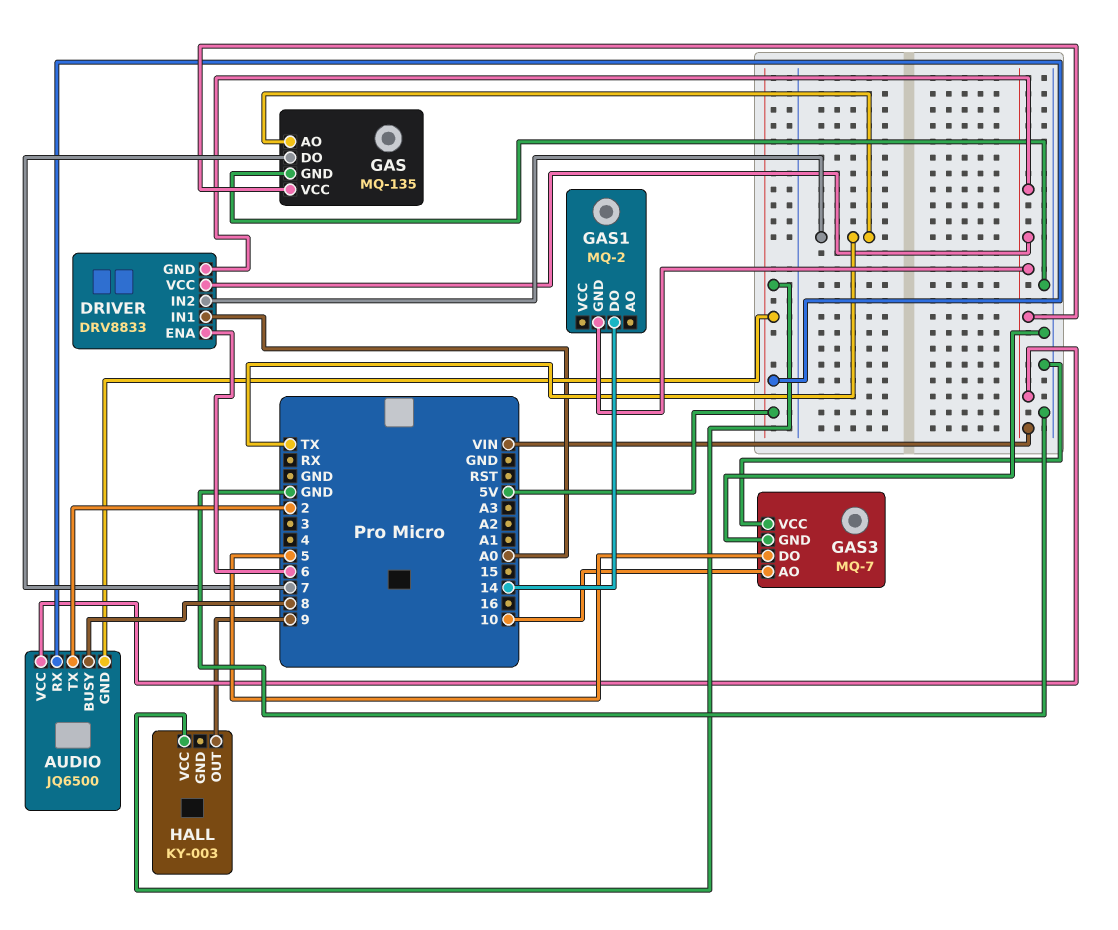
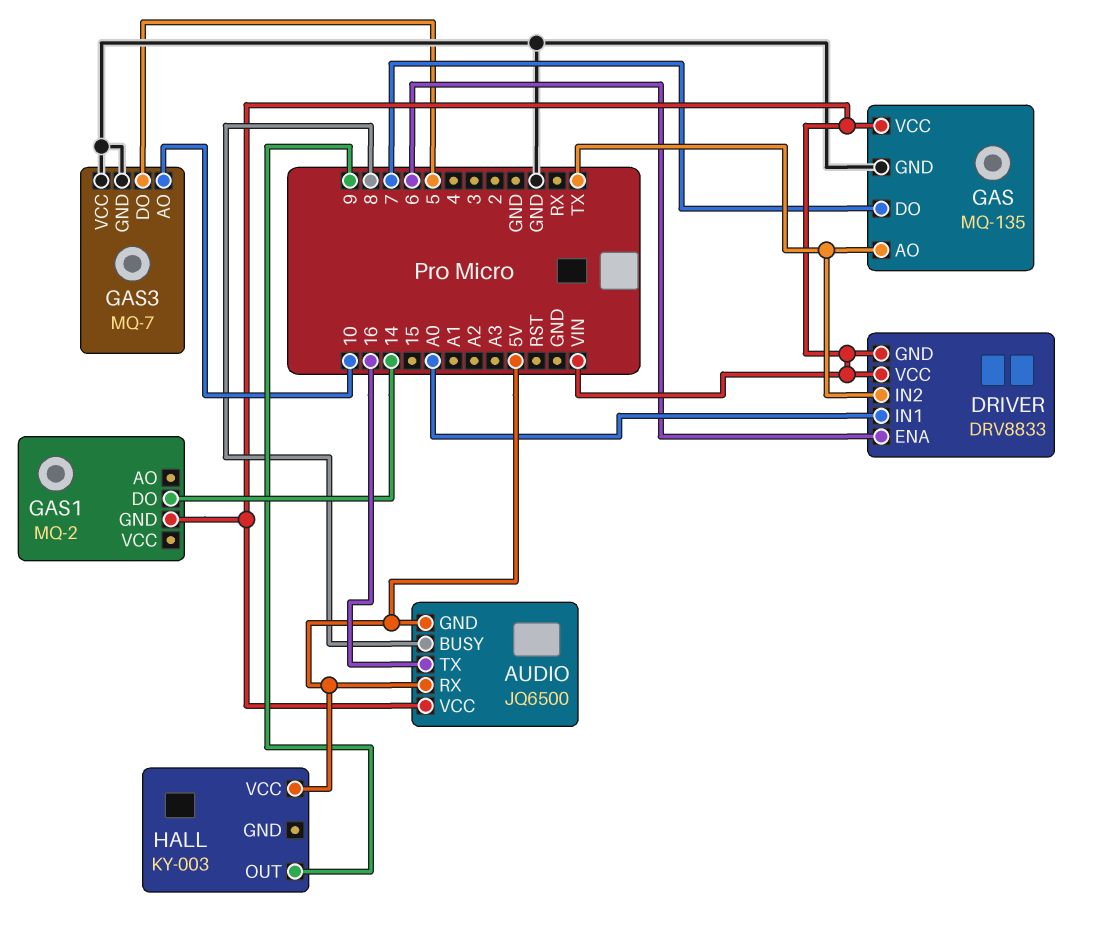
AUDIO pin TX: 2 -> 16

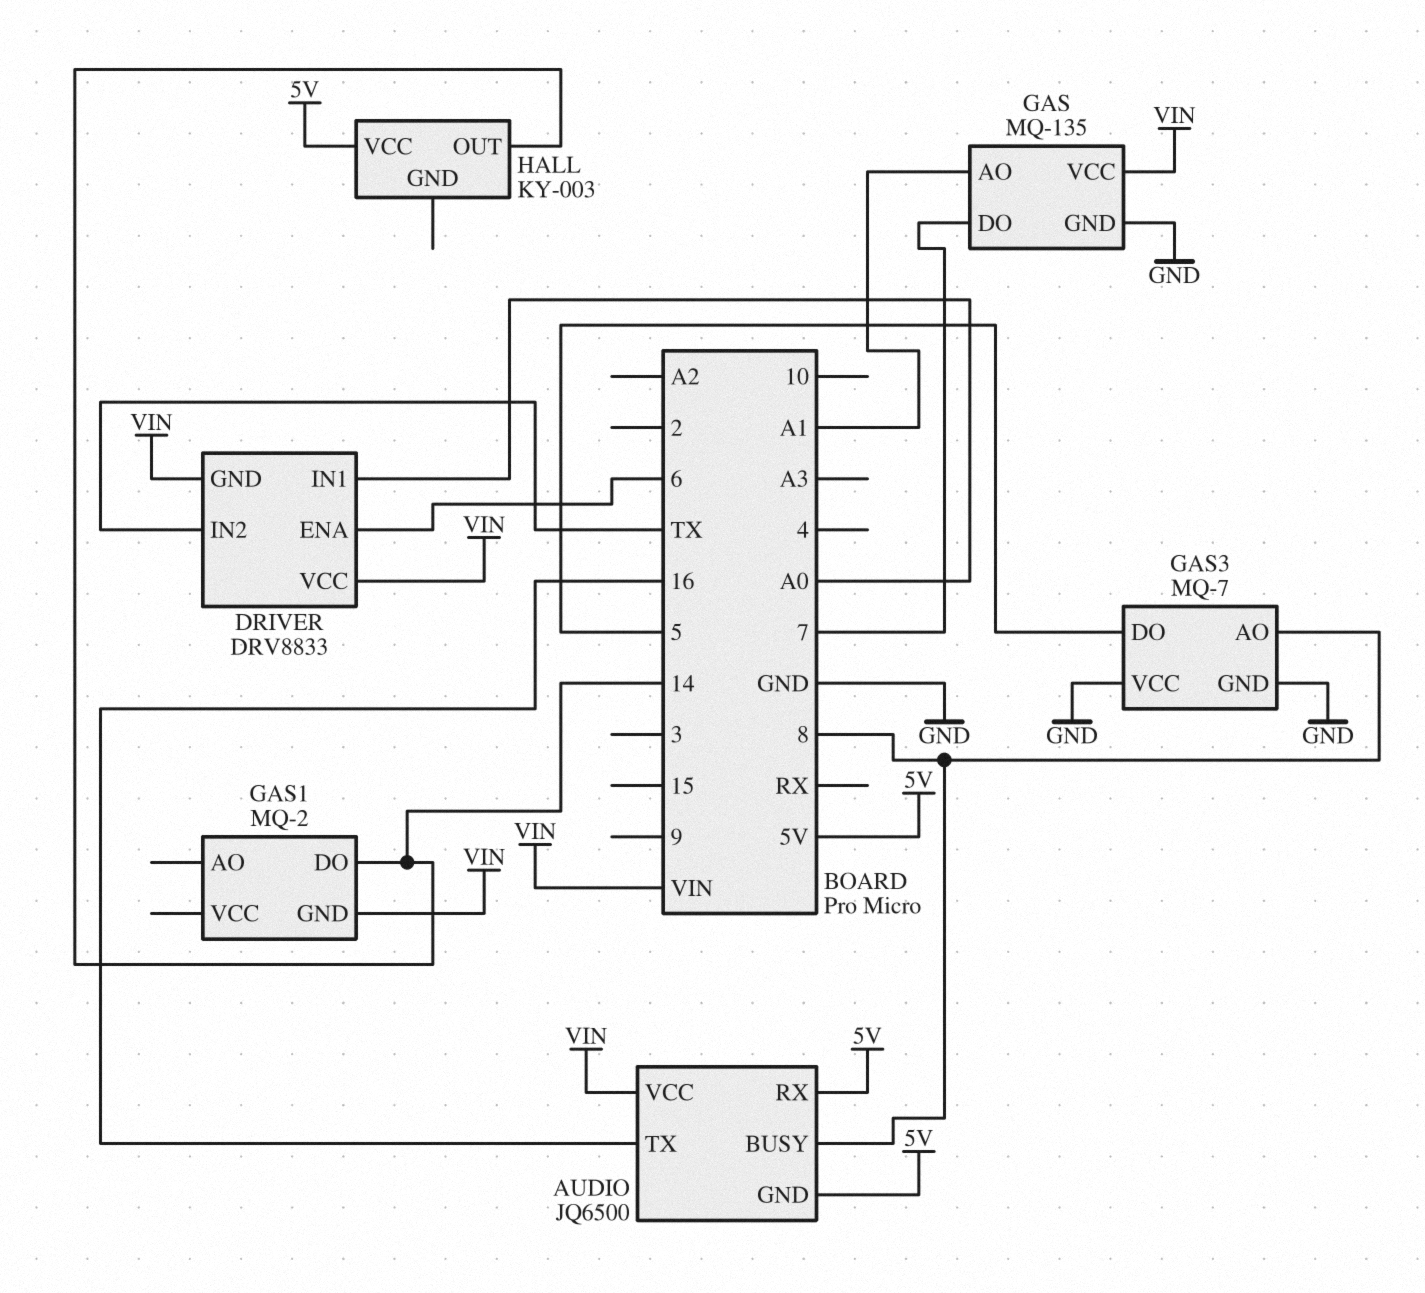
GAS pin AO: TX -> A1
GAS3 pin AO: 10 -> 8
HALL pin OUT: 9 -> 14

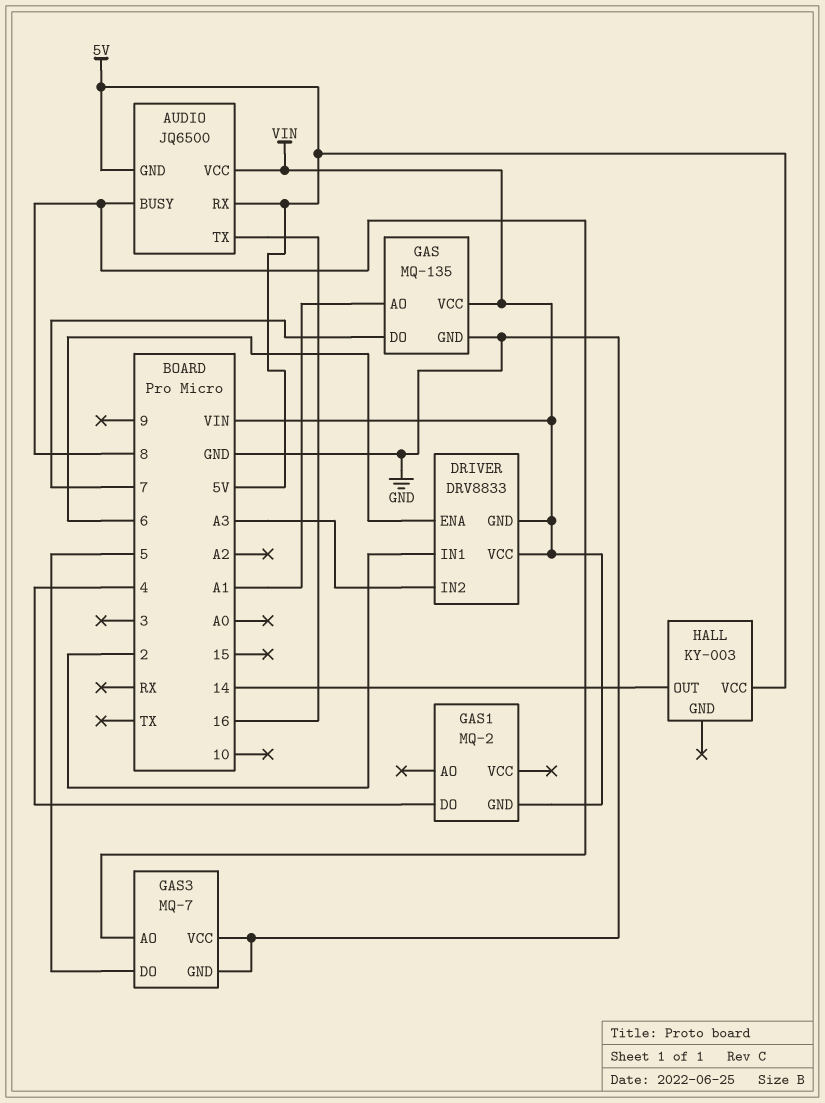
DRIVER pin IN1: A0 -> 2
DRIVER pin IN2: TX -> A3
GAS1 pin DO: 14 -> 4

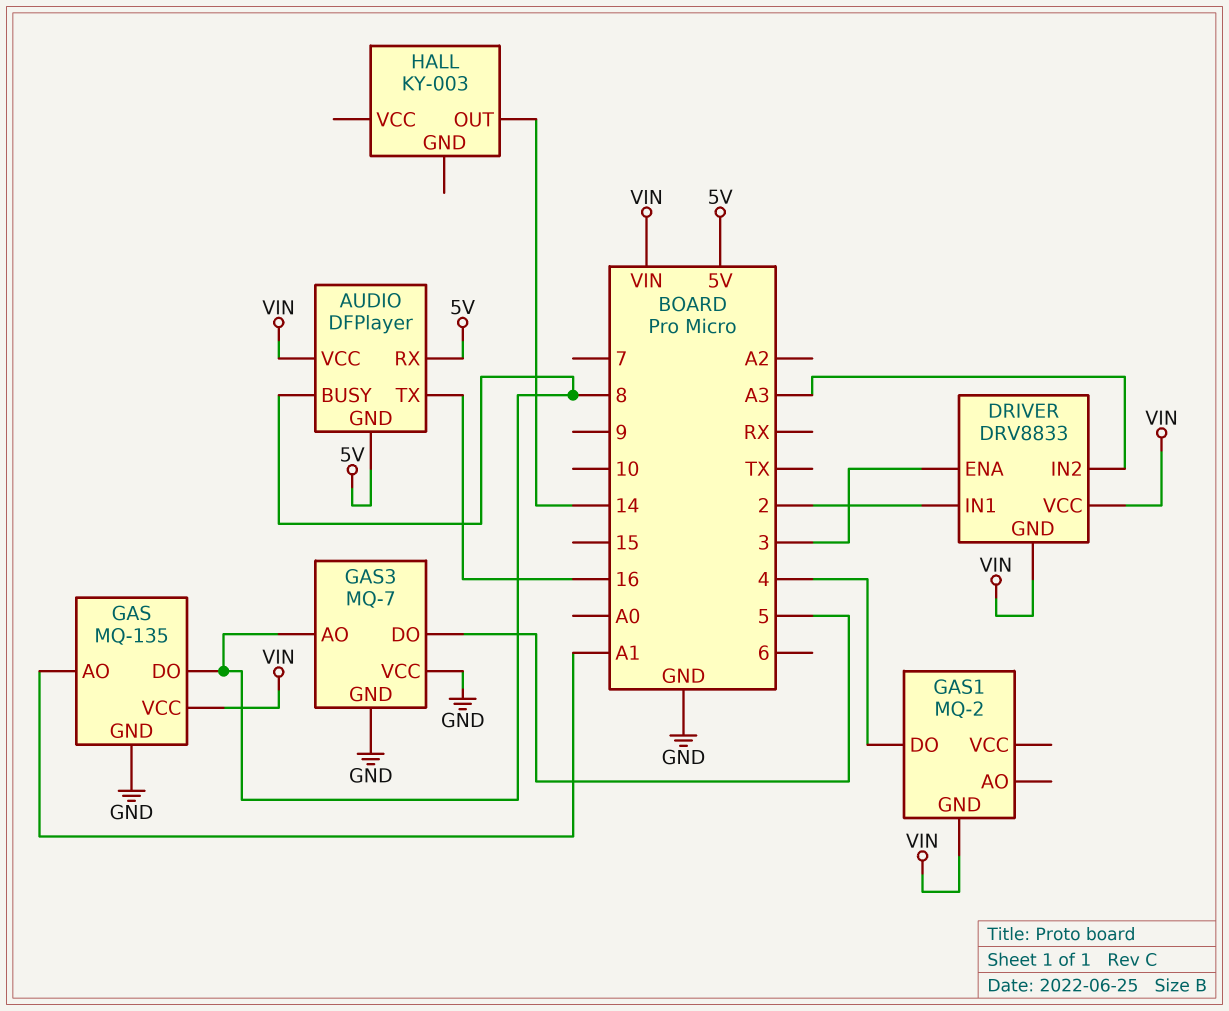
AUDIO: JQ6500 -> DFPlayer
DRIVER pin ENA: 6 -> 3
GAS pin DO: 7 -> 8
HALL pin VCC: 5V -> none

